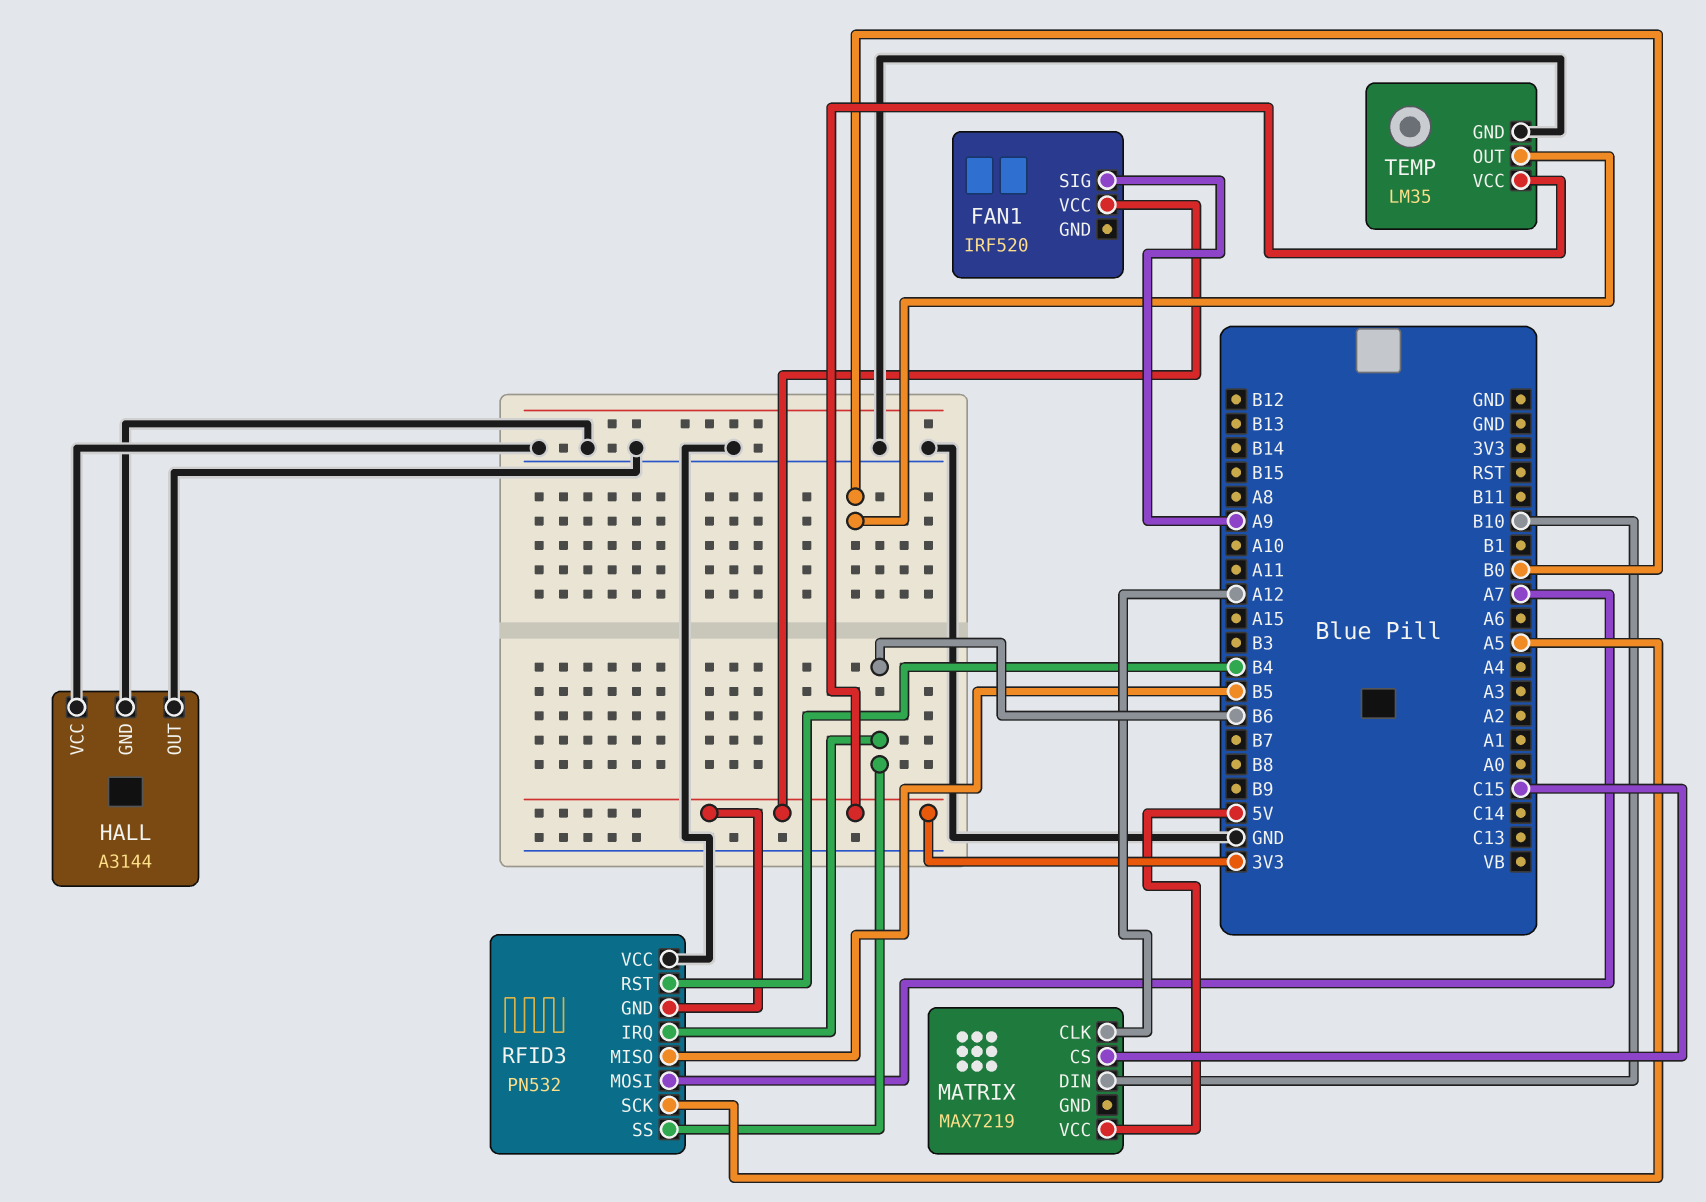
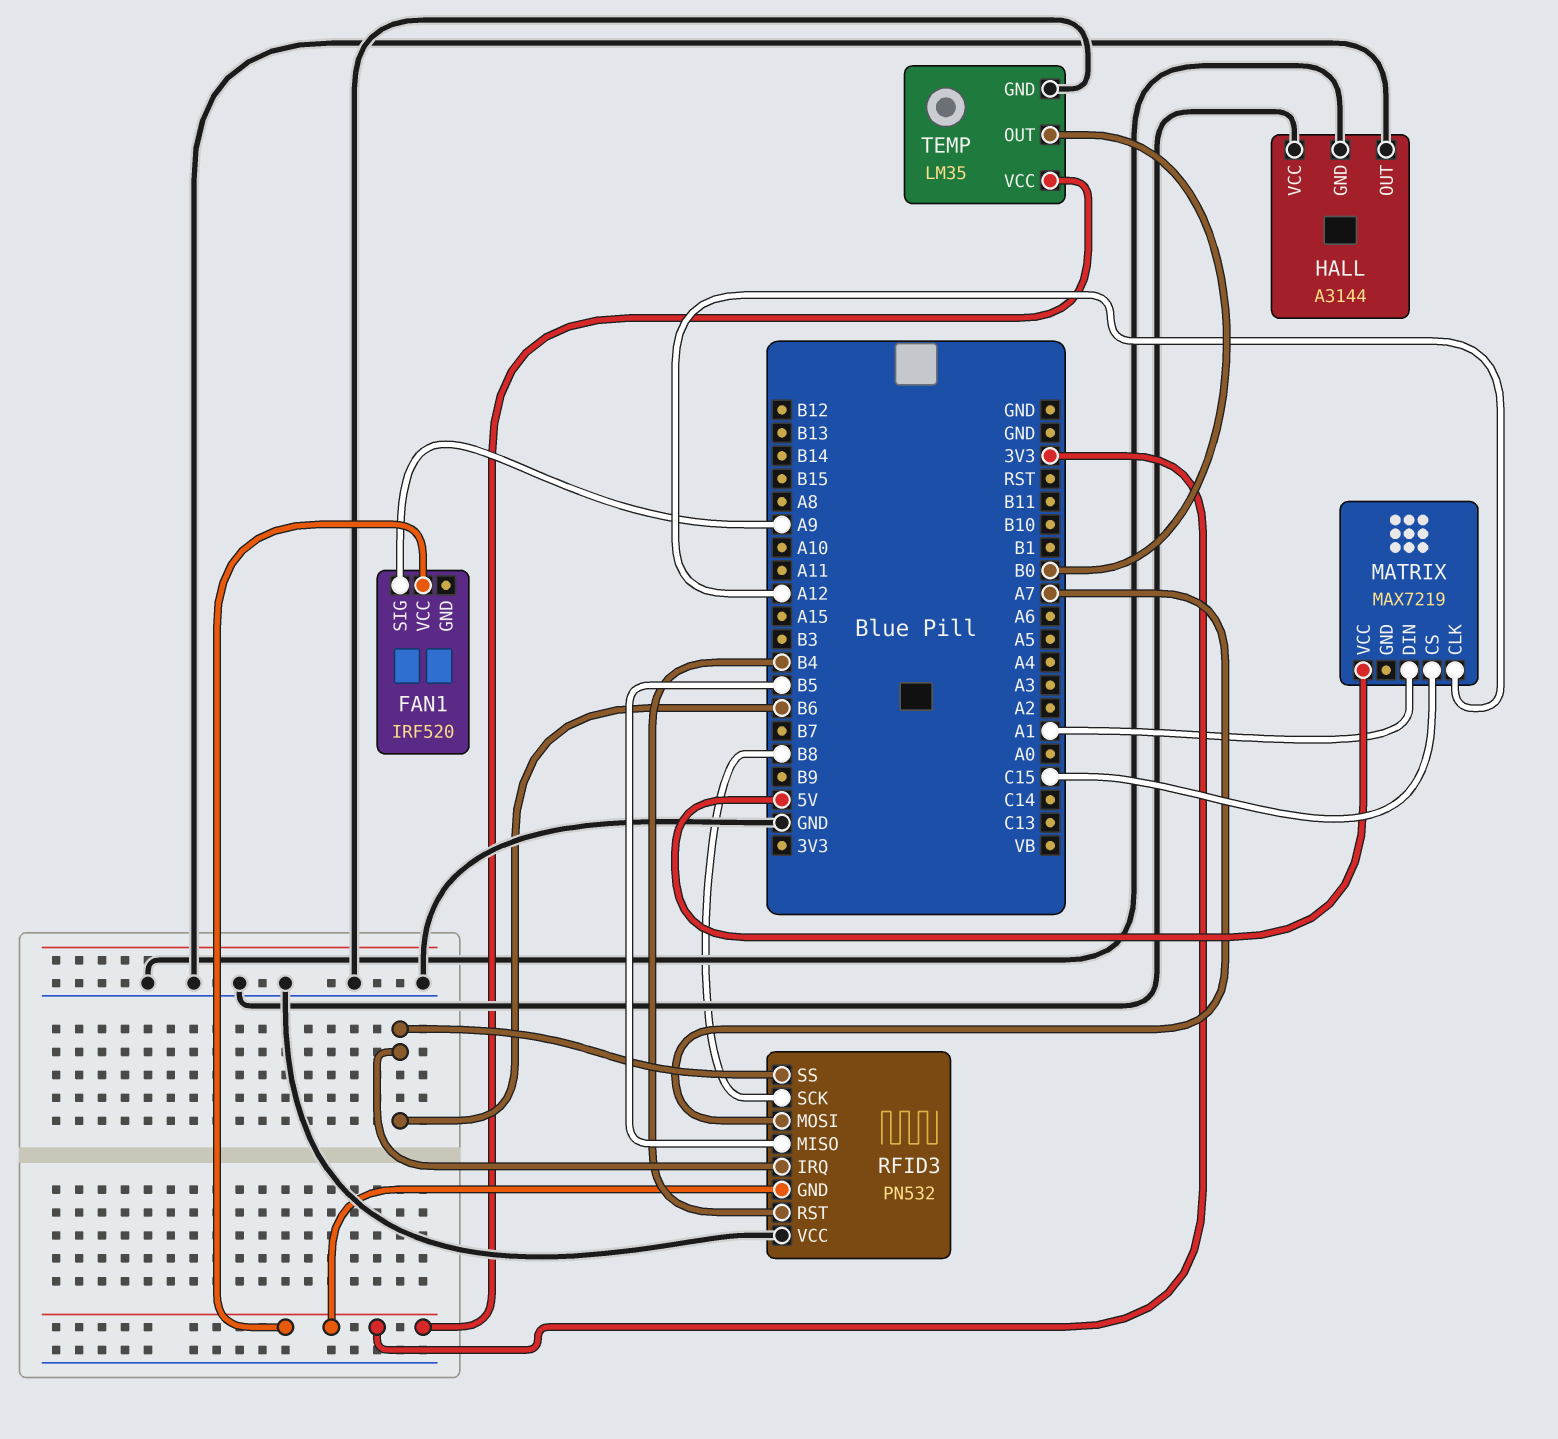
MATRIX pin DIN: B10 -> A1
RFID3 pin SCK: A5 -> B8

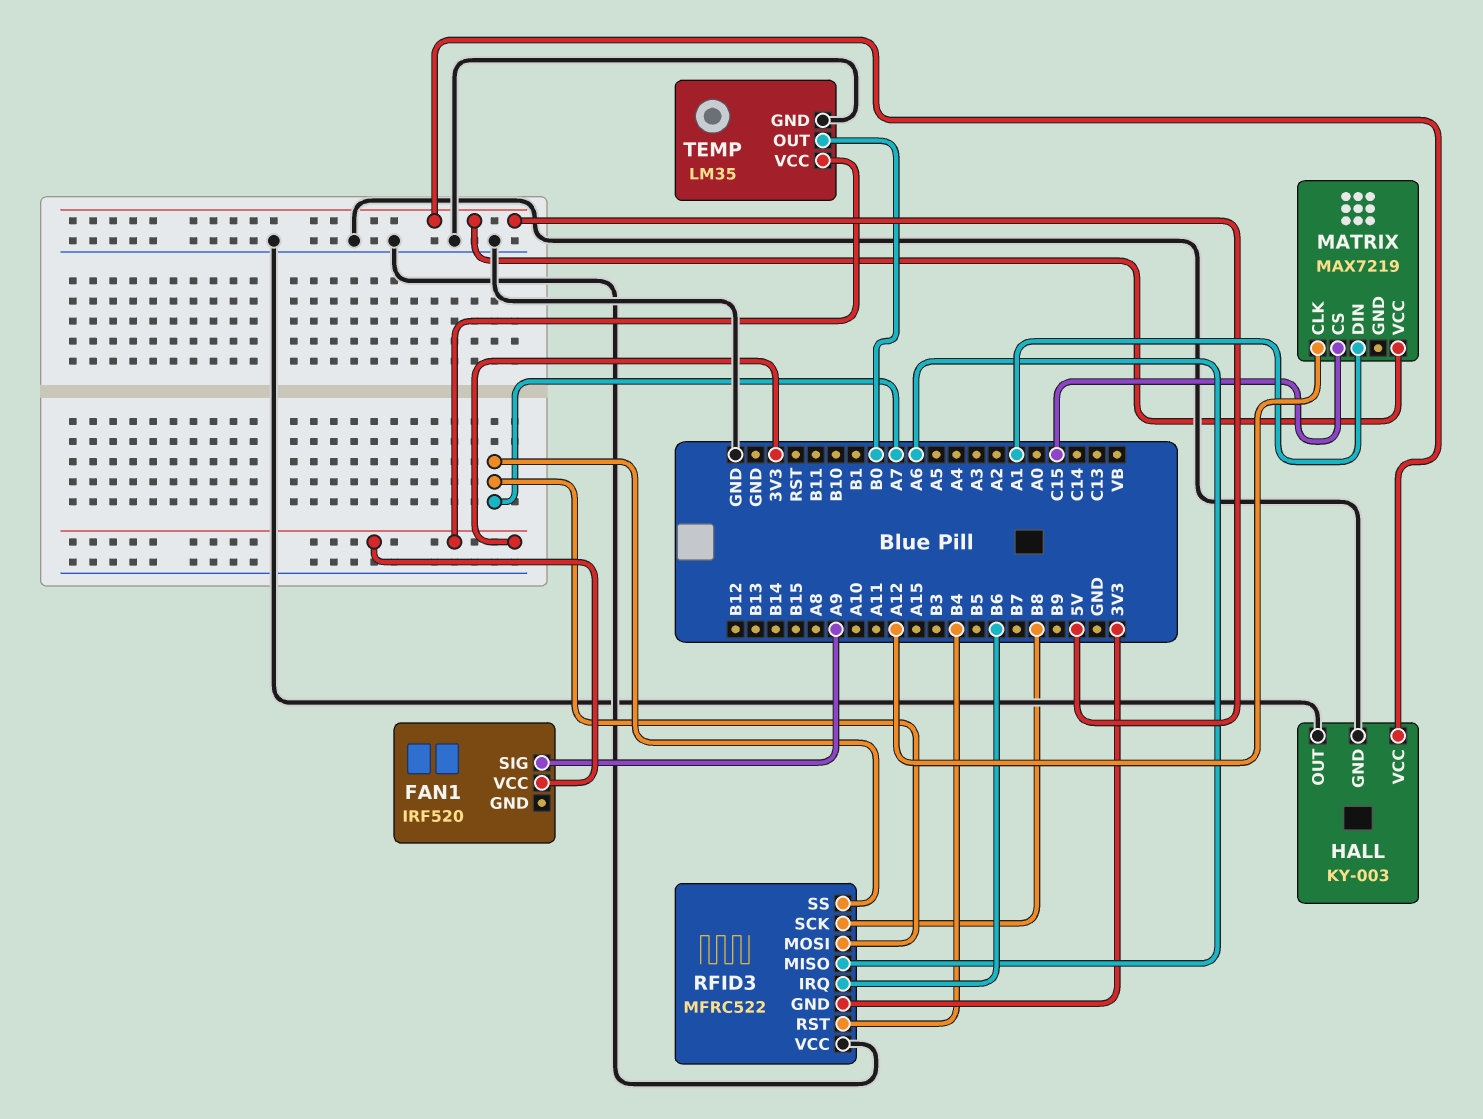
HALL: A3144 -> KY-003
HALL pin VCC: GND -> 5V
RFID3: PN532 -> MFRC522
RFID3 pin MISO: B5 -> A6
RFID3 pin SS: B6 -> A7

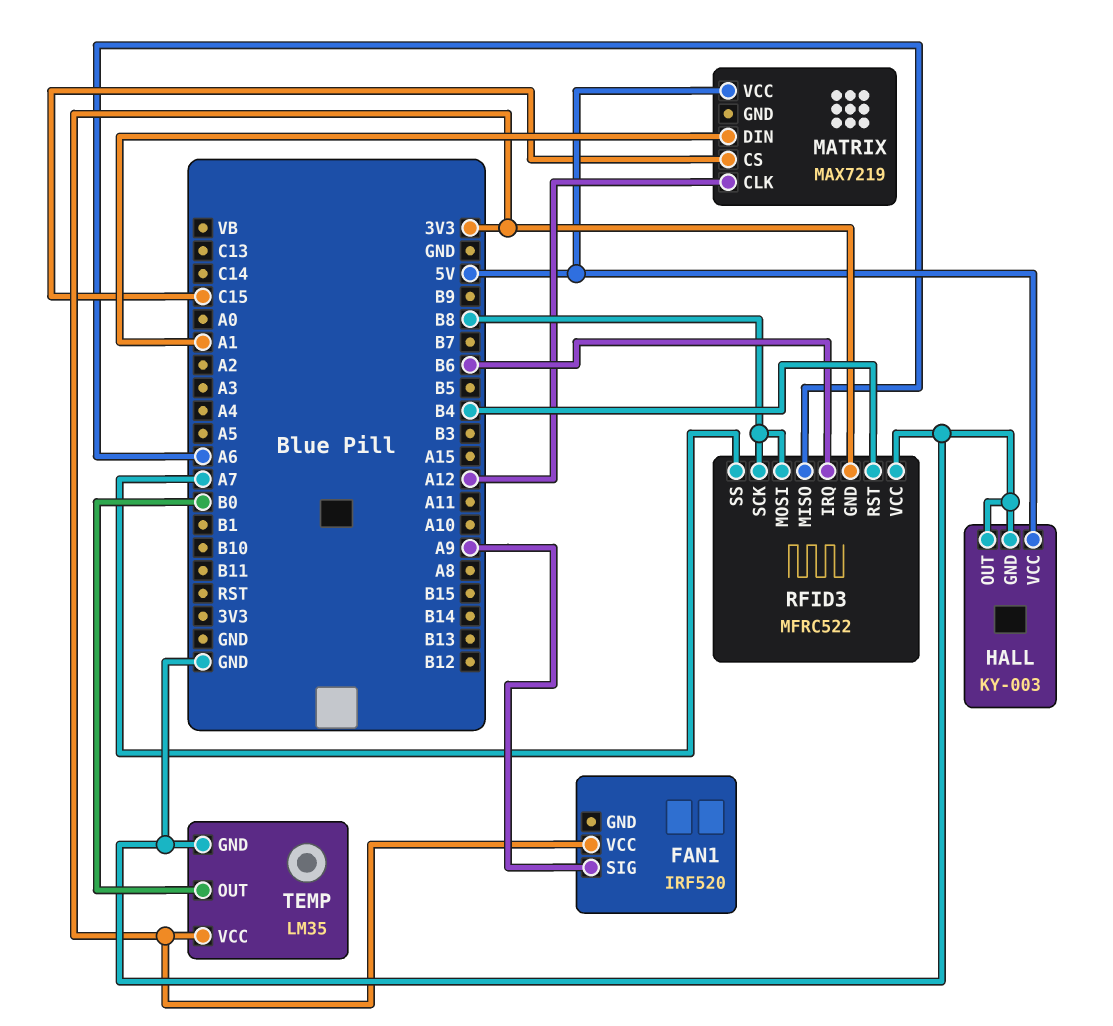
RFID3 pin MOSI: A7 -> B8

